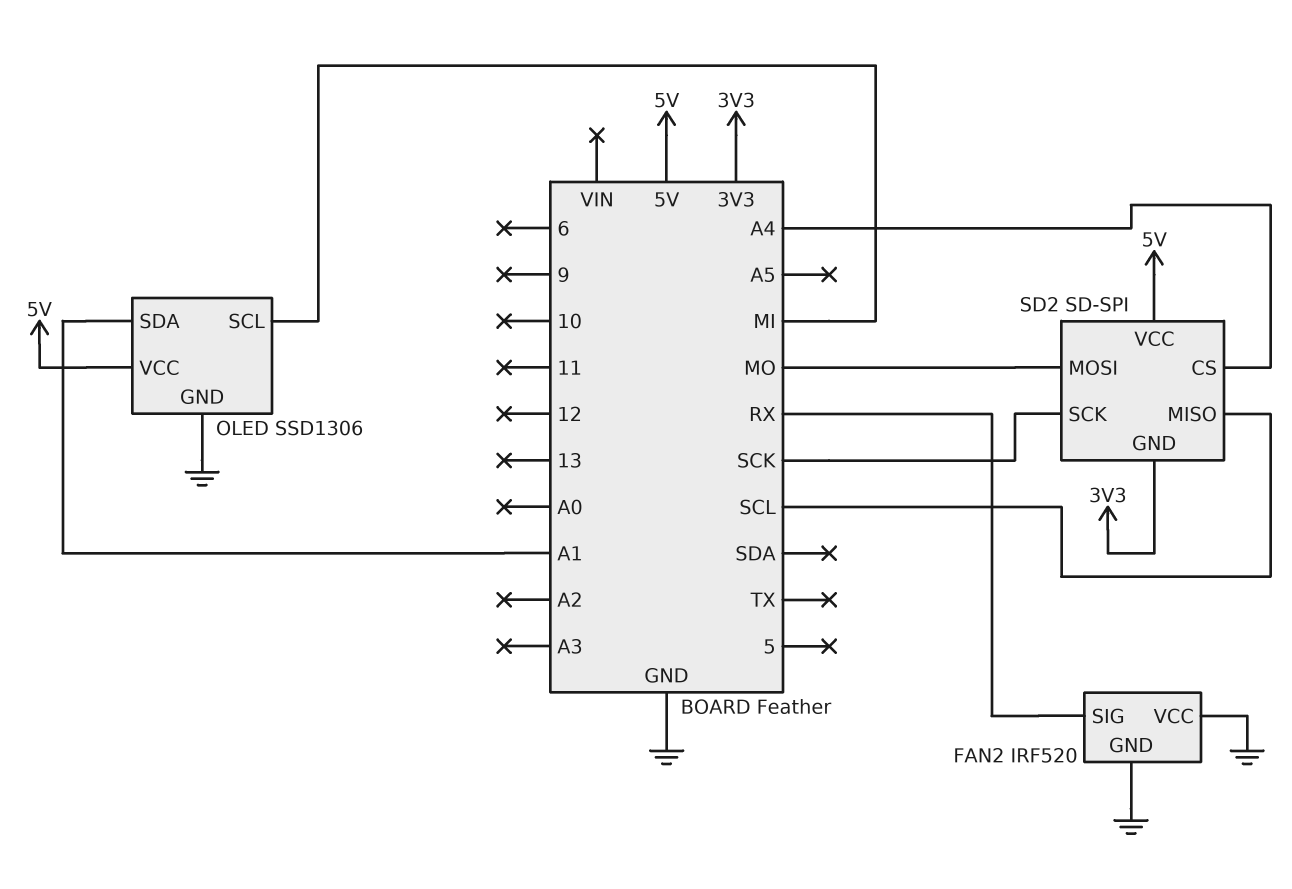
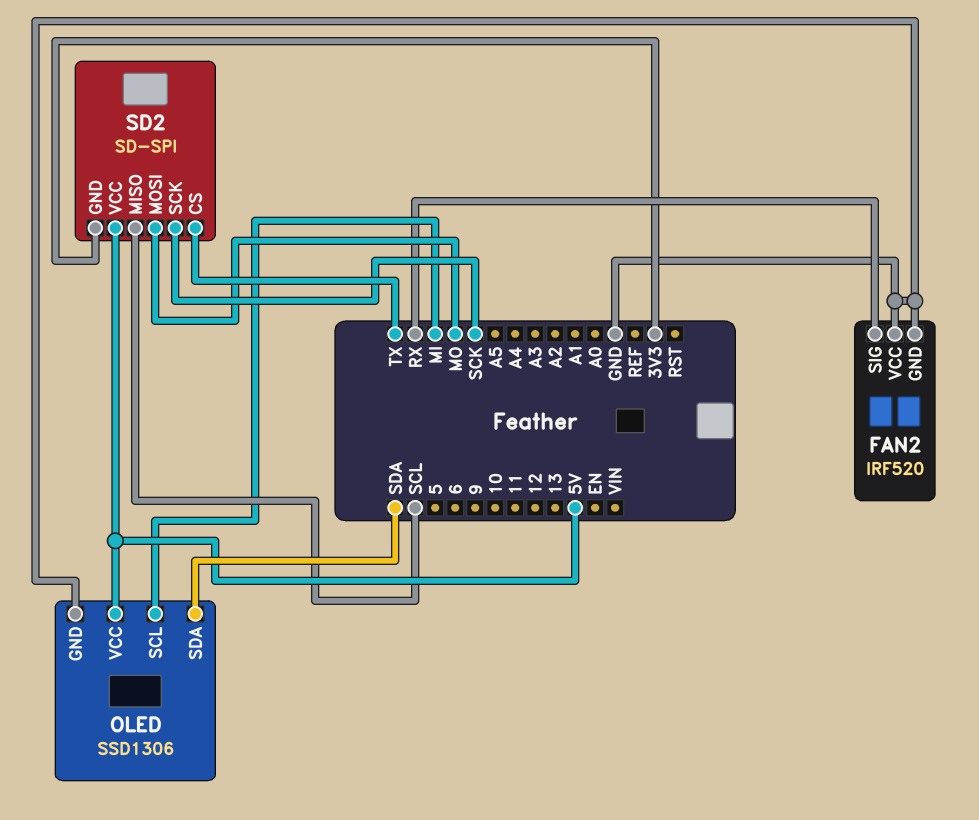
OLED pin SDA: A1 -> SDA
SD2 pin CS: A4 -> TX

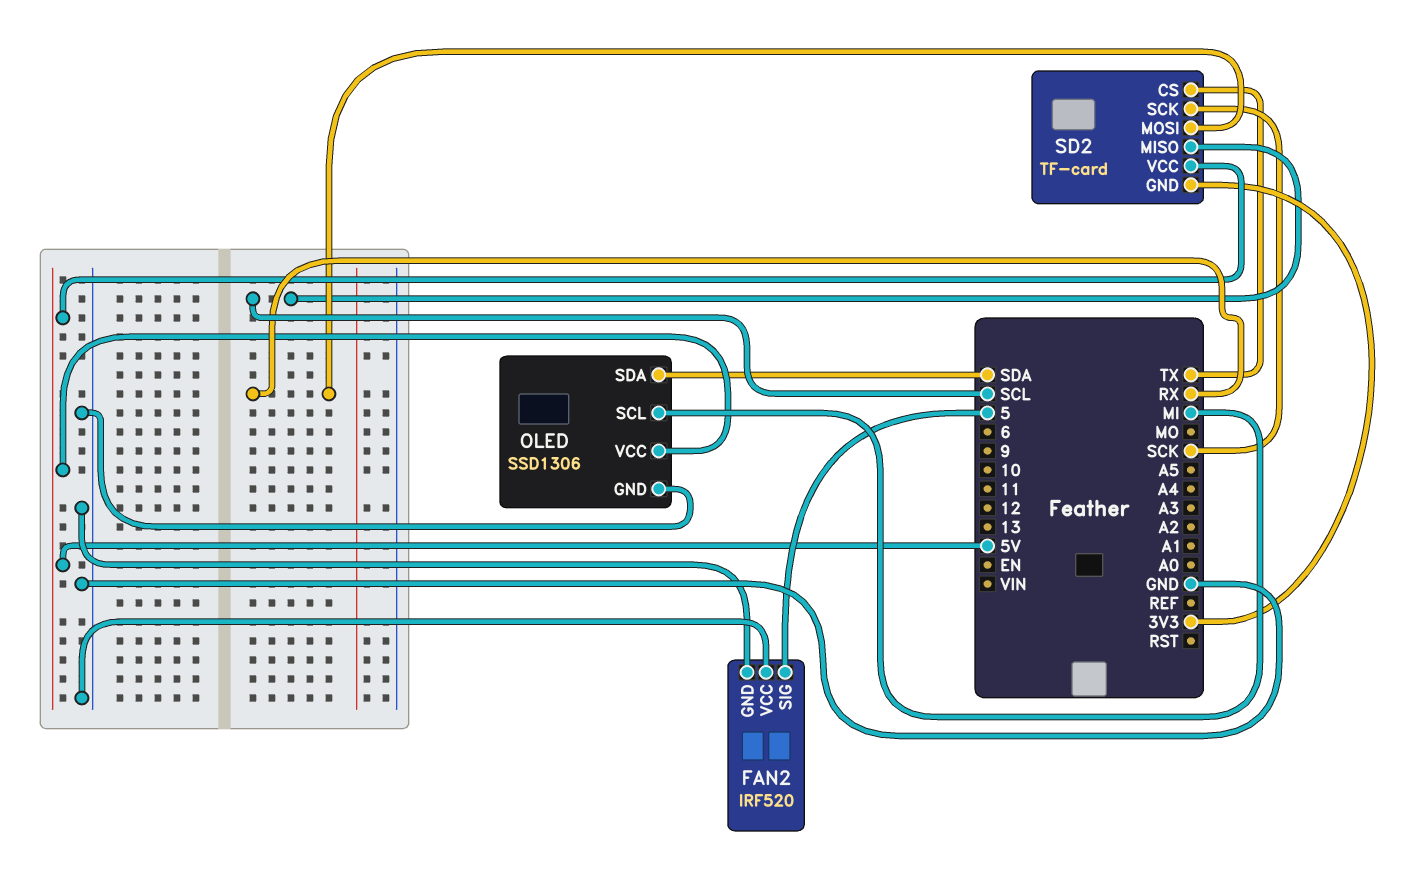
FAN2 pin SIG: RX -> 5
SD2: SD-SPI -> TF-card
SD2 pin MOSI: MO -> RX

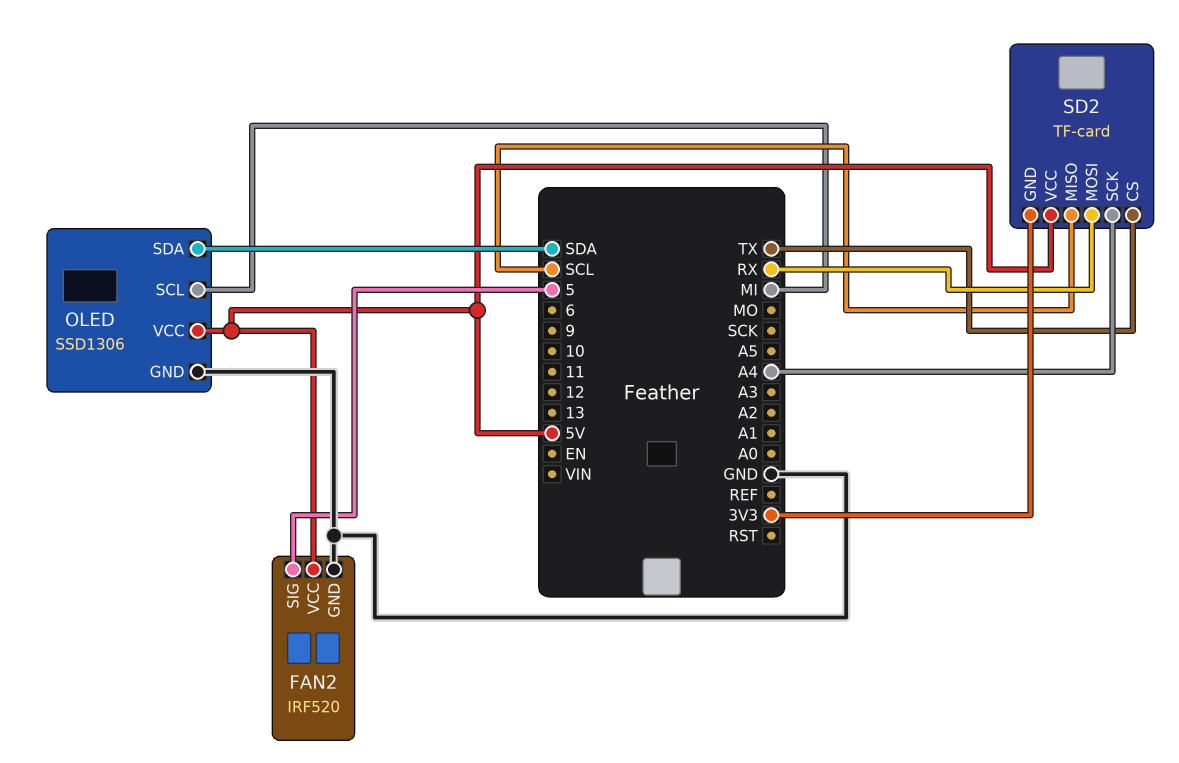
FAN2 pin VCC: GND -> 5V
SD2 pin SCK: SCK -> A4

